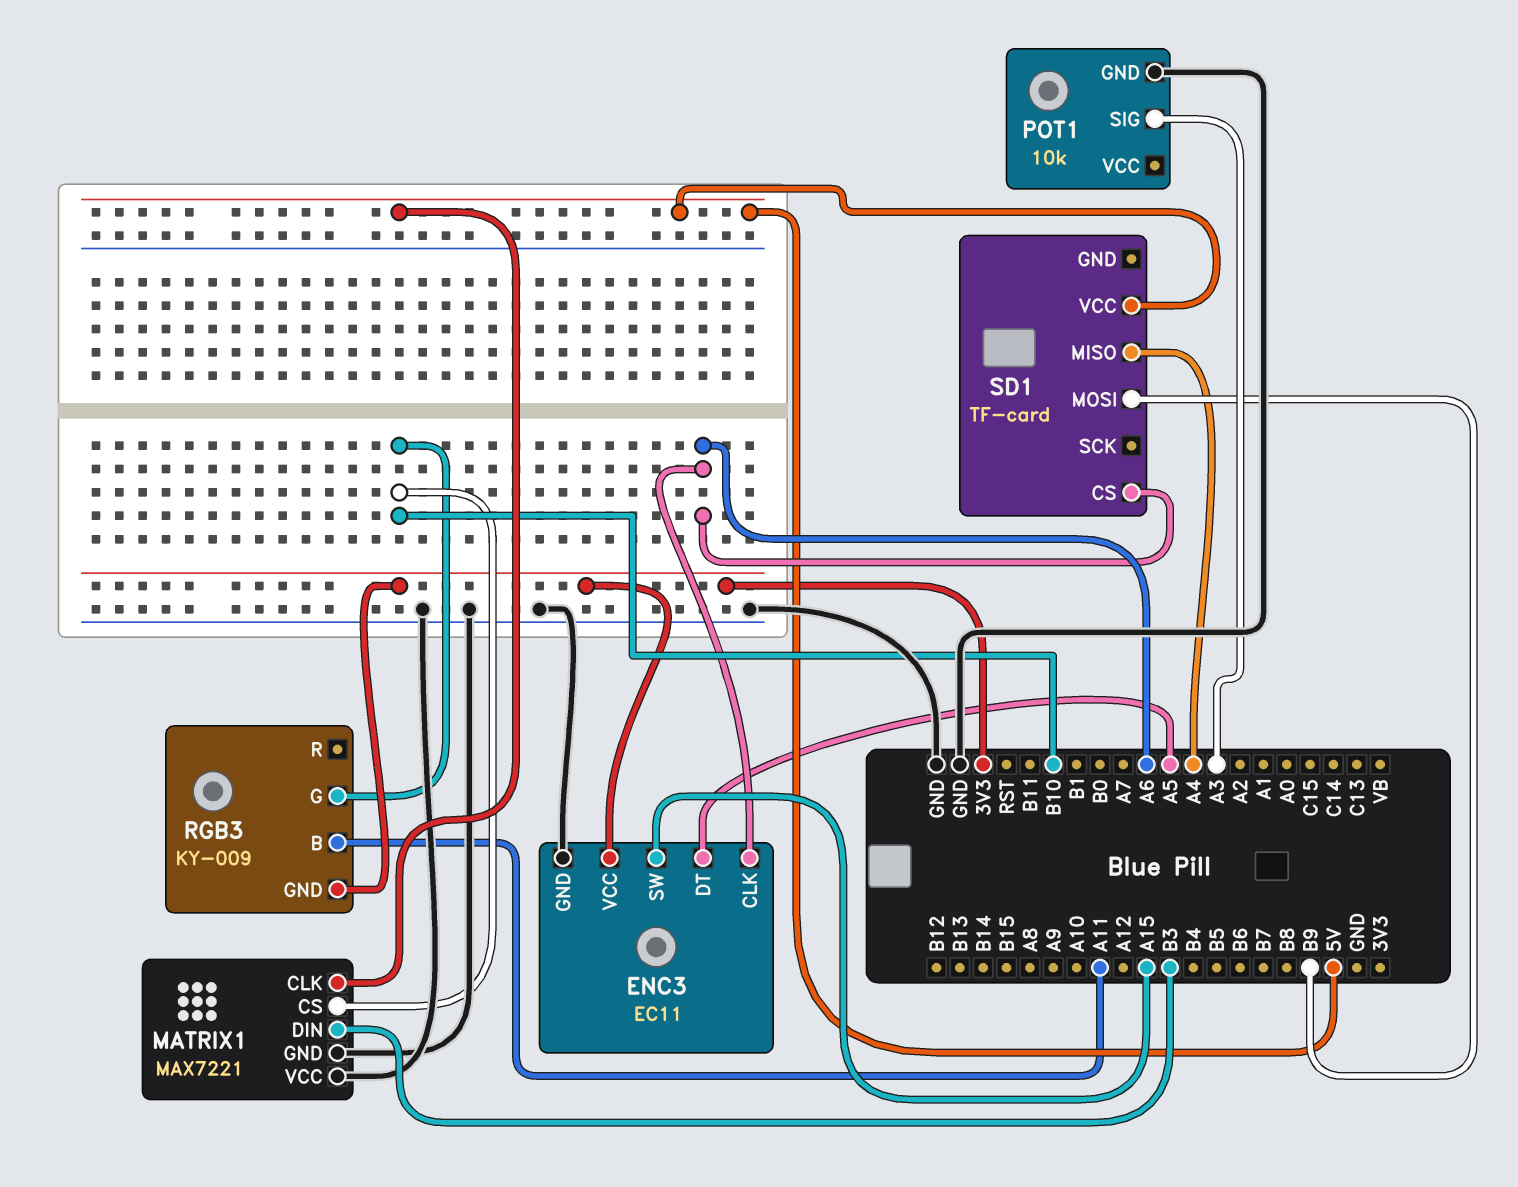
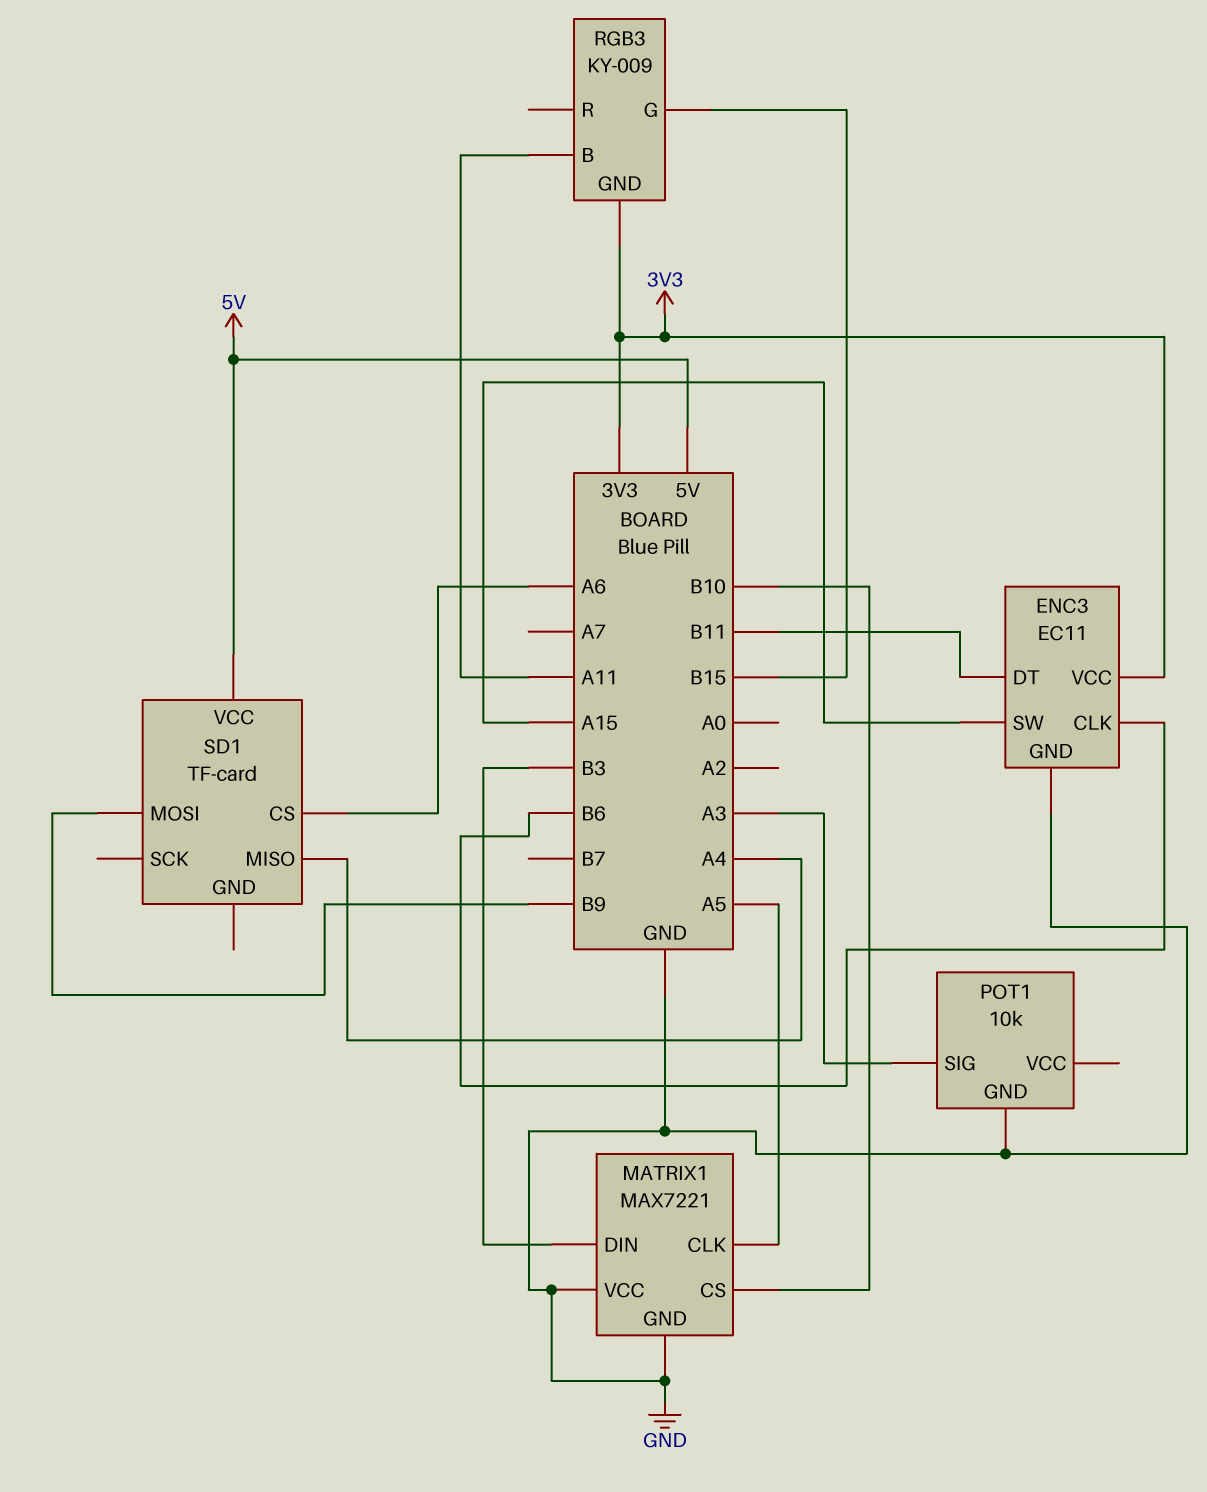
ENC3 pin CLK: A6 -> B6
ENC3 pin DT: A5 -> B11
MATRIX1 pin CLK: 5V -> A5
RGB3 pin G: B10 -> B15

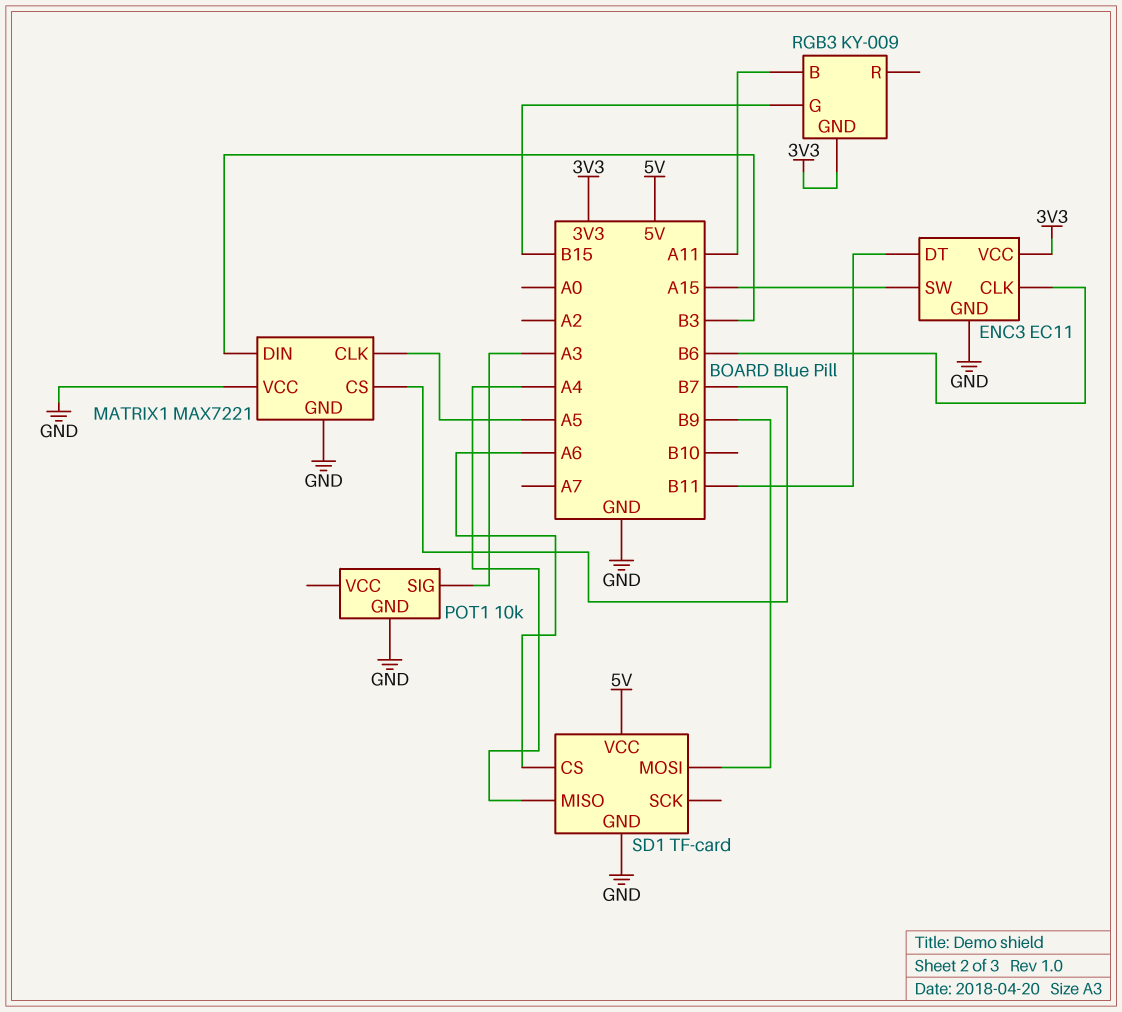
MATRIX1 pin CS: B10 -> B7
SD1 pin GND: none -> GND

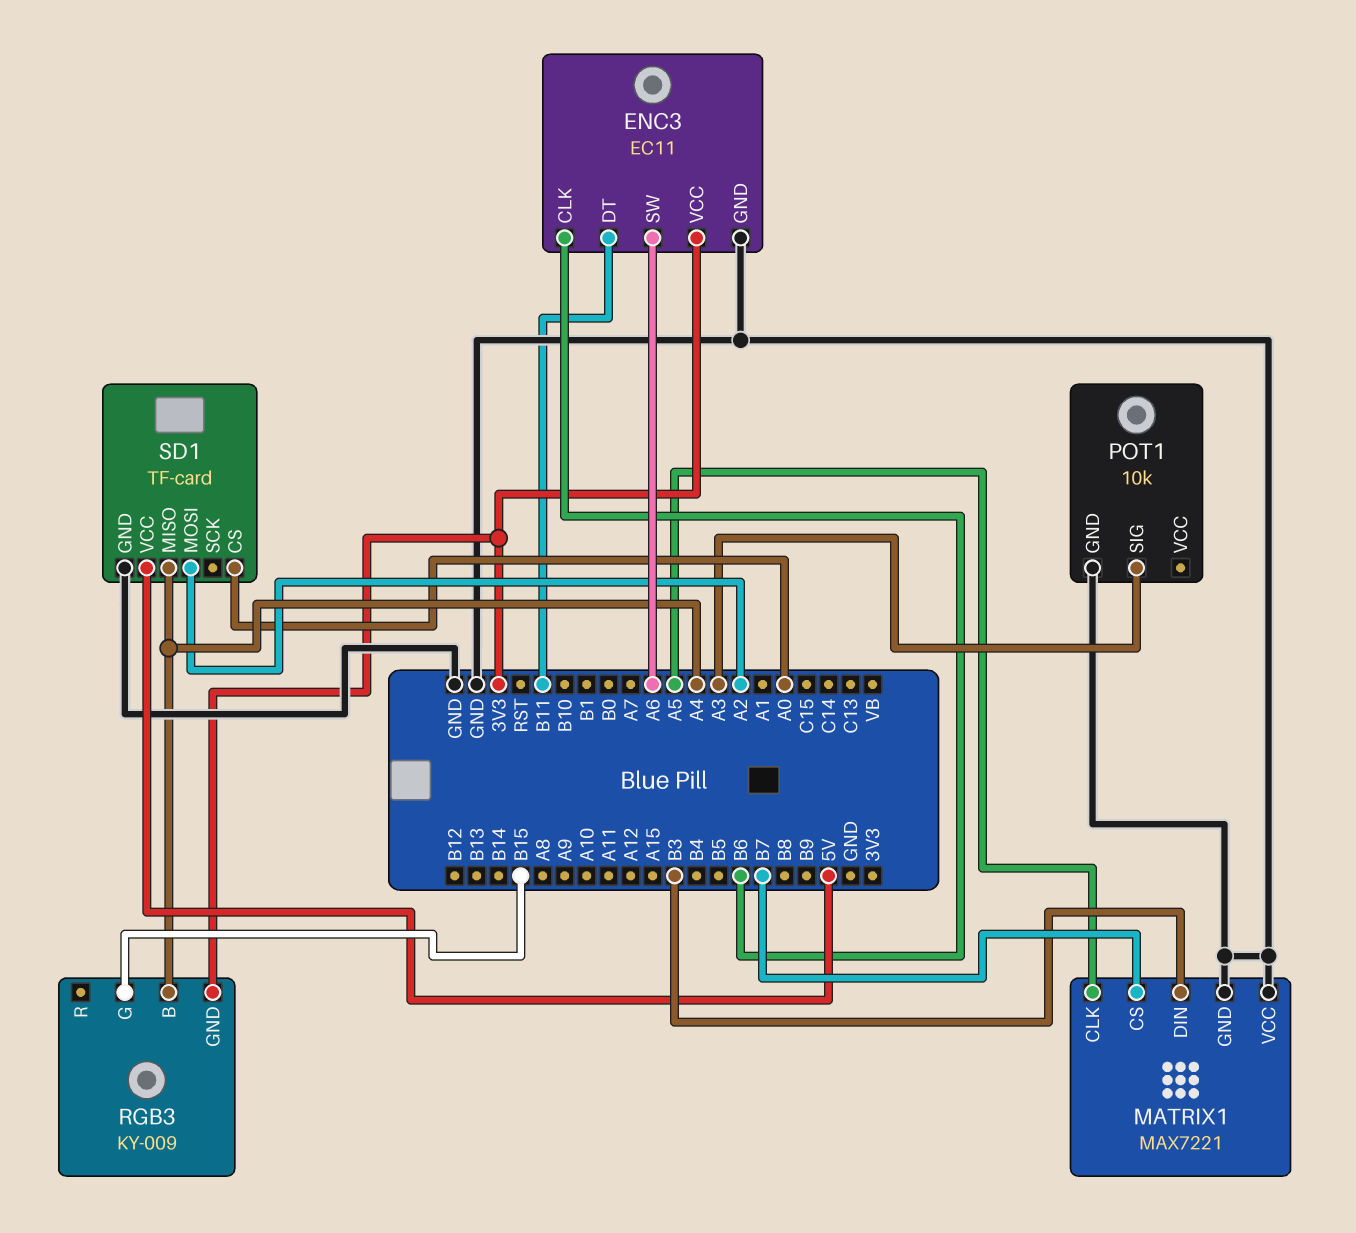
ENC3 pin SW: A15 -> A6
RGB3 pin B: A11 -> A4
SD1 pin CS: A6 -> A0
SD1 pin MOSI: B9 -> A2

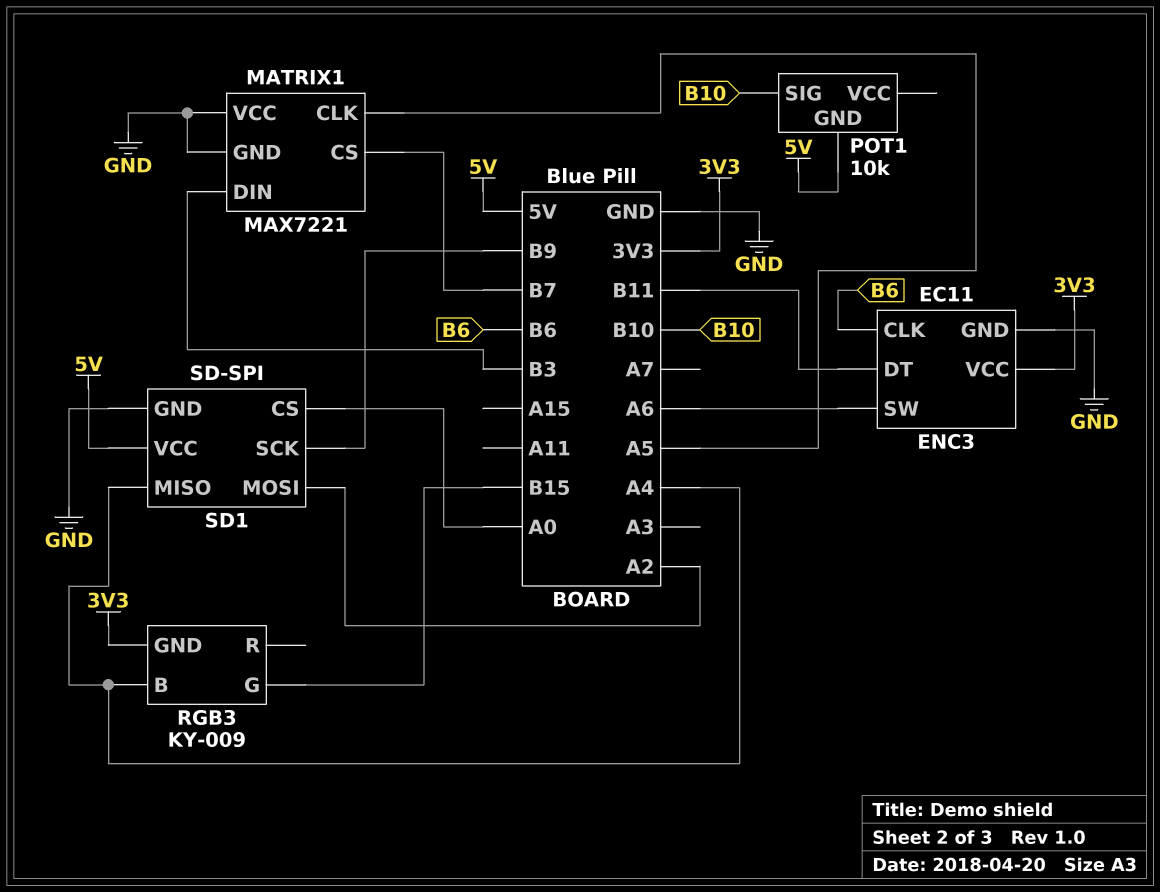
POT1 pin GND: GND -> 5V
POT1 pin SIG: A3 -> B10
SD1: TF-card -> SD-SPI
SD1 pin SCK: none -> B9

